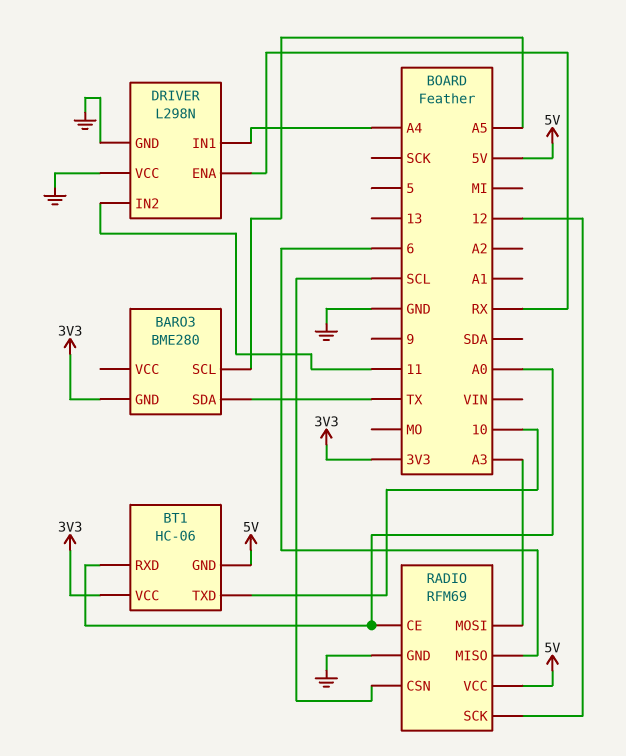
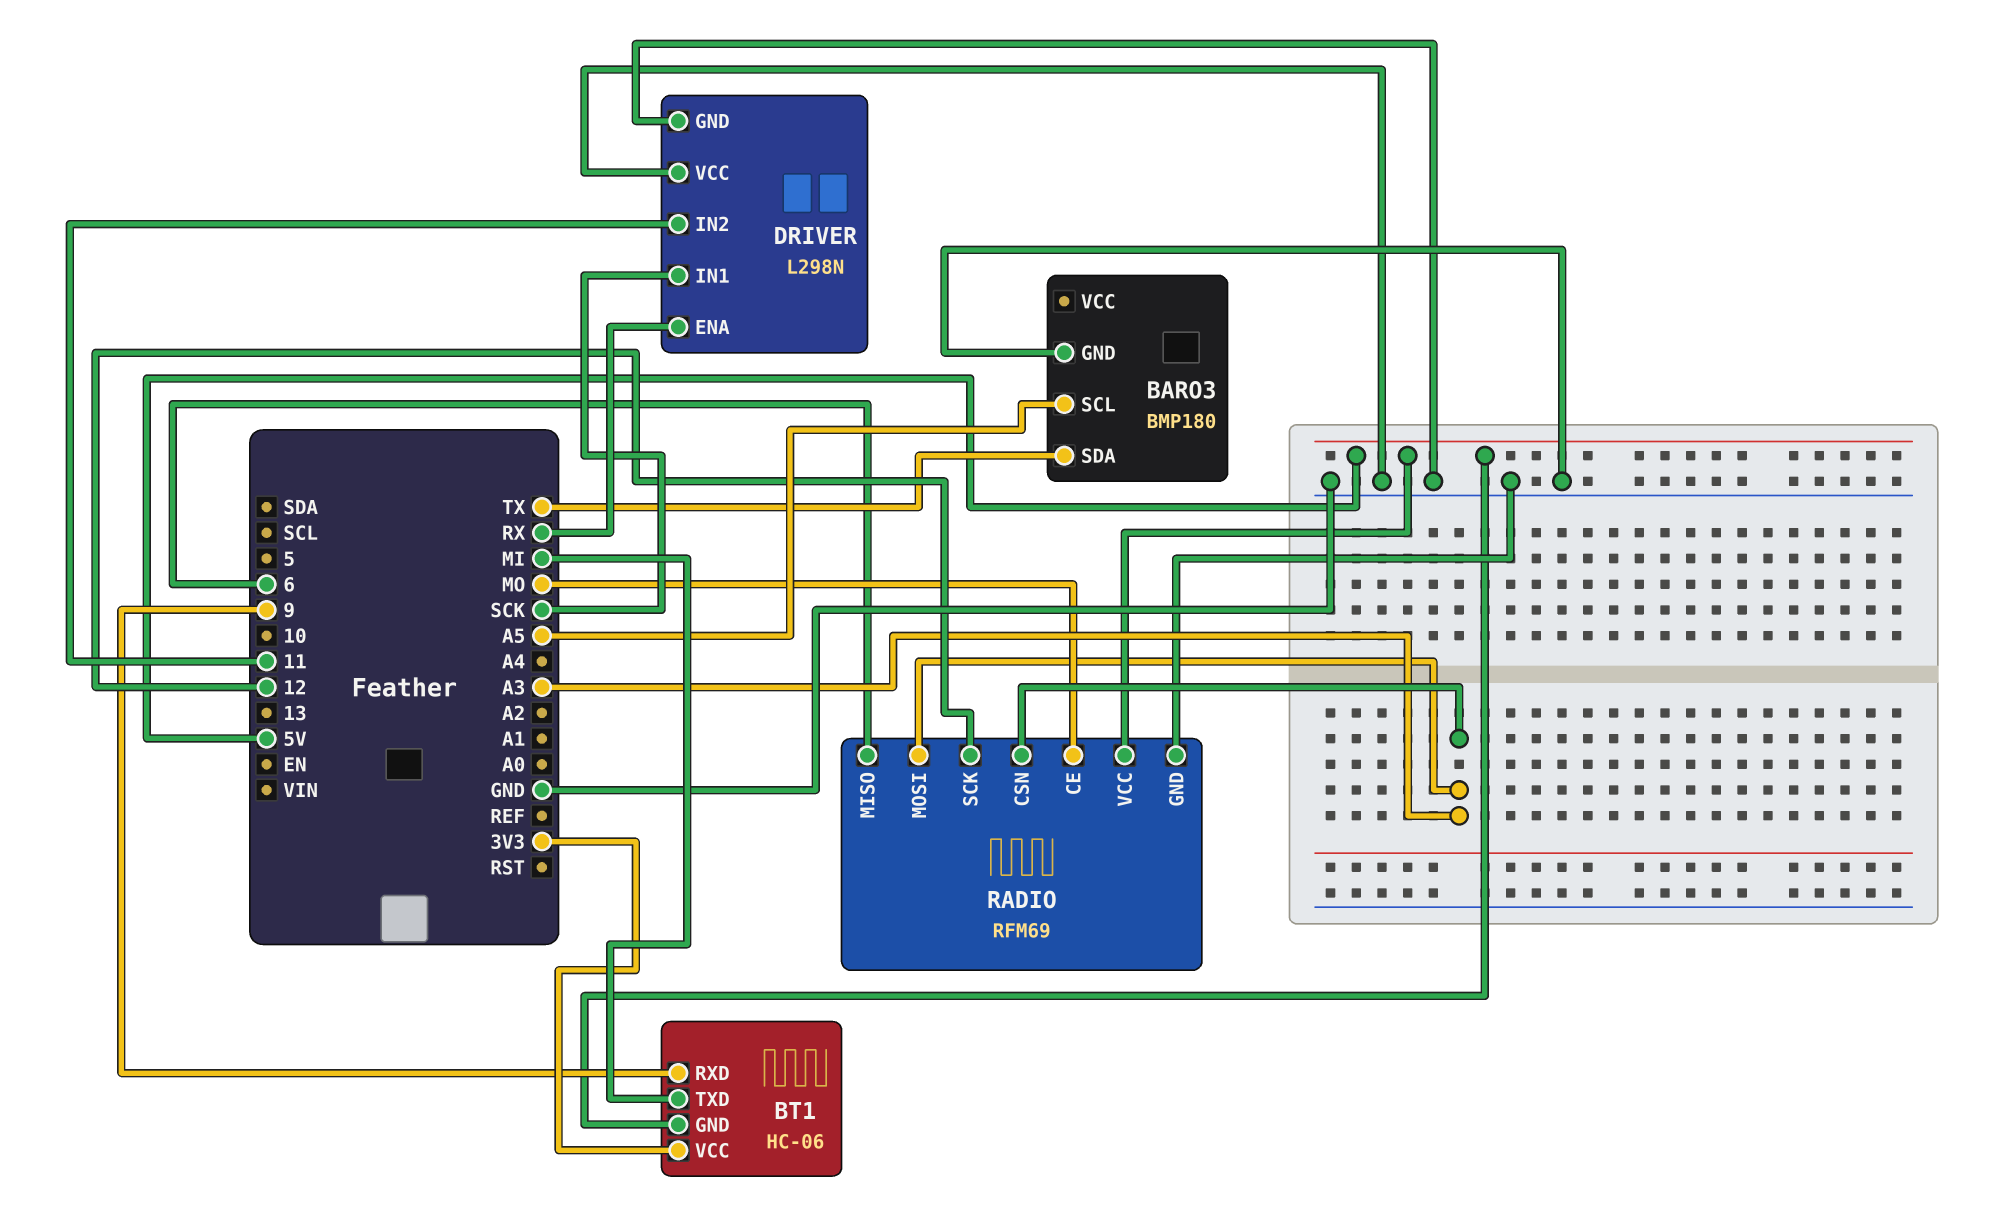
BARO3: BME280 -> BMP180
BARO3 pin GND: 3V3 -> GND
BT1 pin RXD: A0 -> 9
BT1 pin TXD: 10 -> MI
DRIVER pin IN1: A4 -> SCK
RADIO pin CE: A0 -> MO
RADIO pin CSN: SCL -> A3

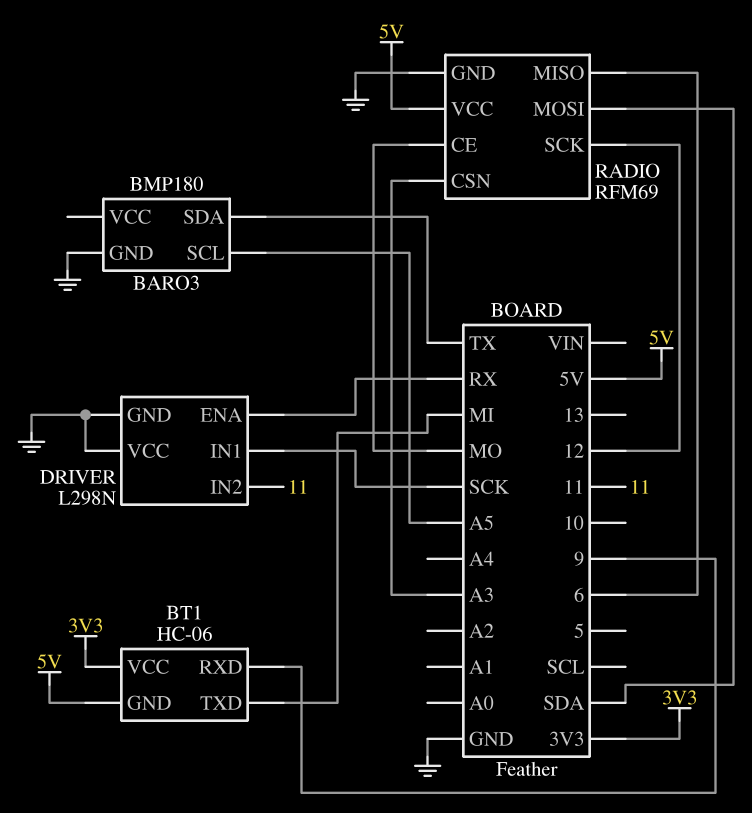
RADIO pin MOSI: A3 -> SDA

